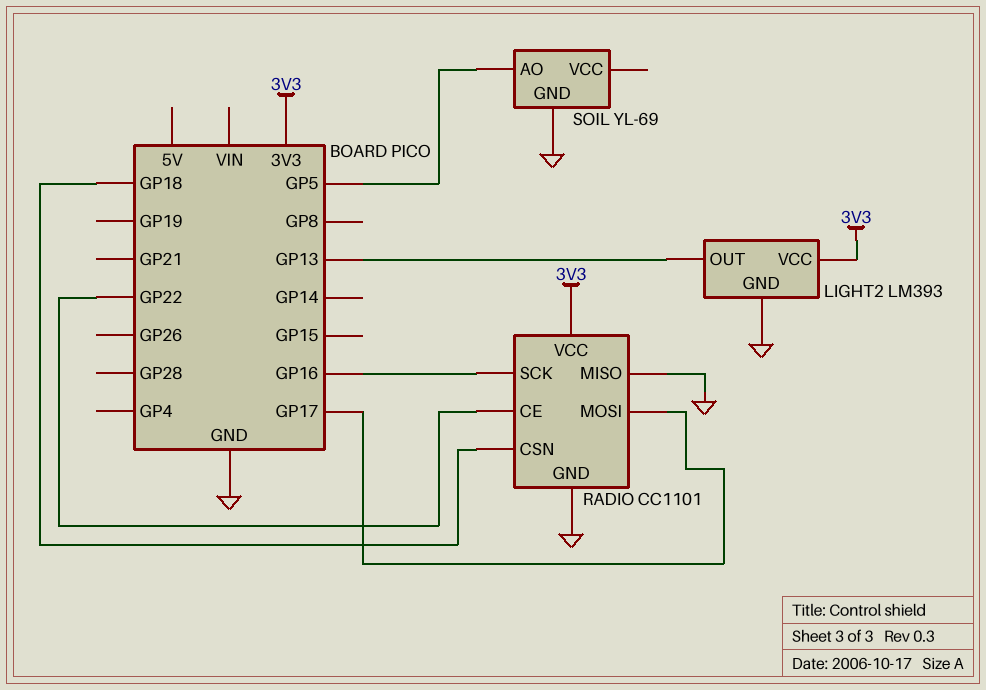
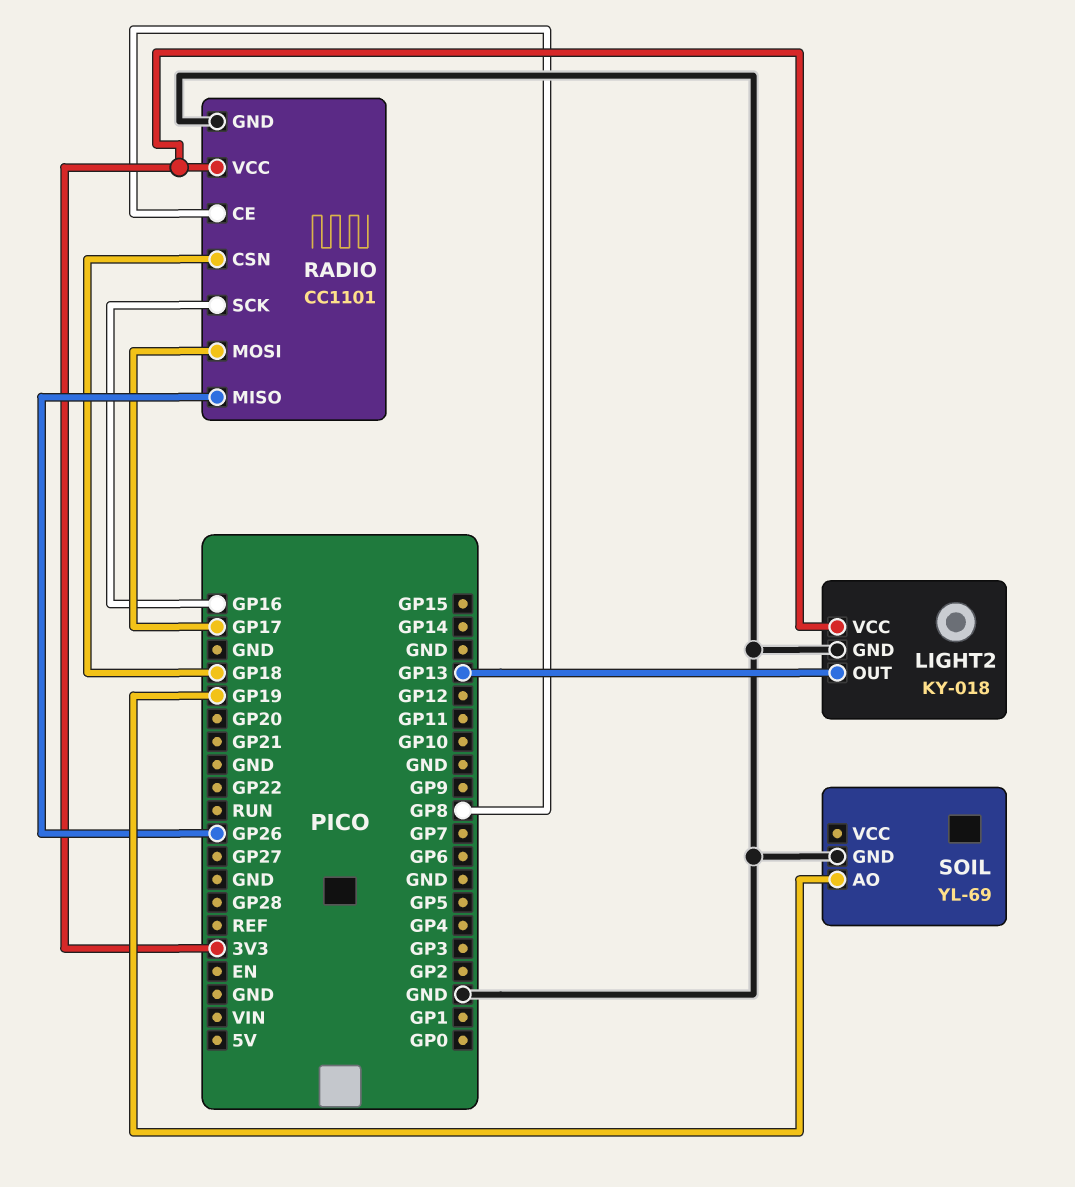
LIGHT2: LM393 -> KY-018
RADIO pin CE: GP22 -> GP8
RADIO pin MISO: GND -> GP26
SOIL pin AO: GP5 -> GP19

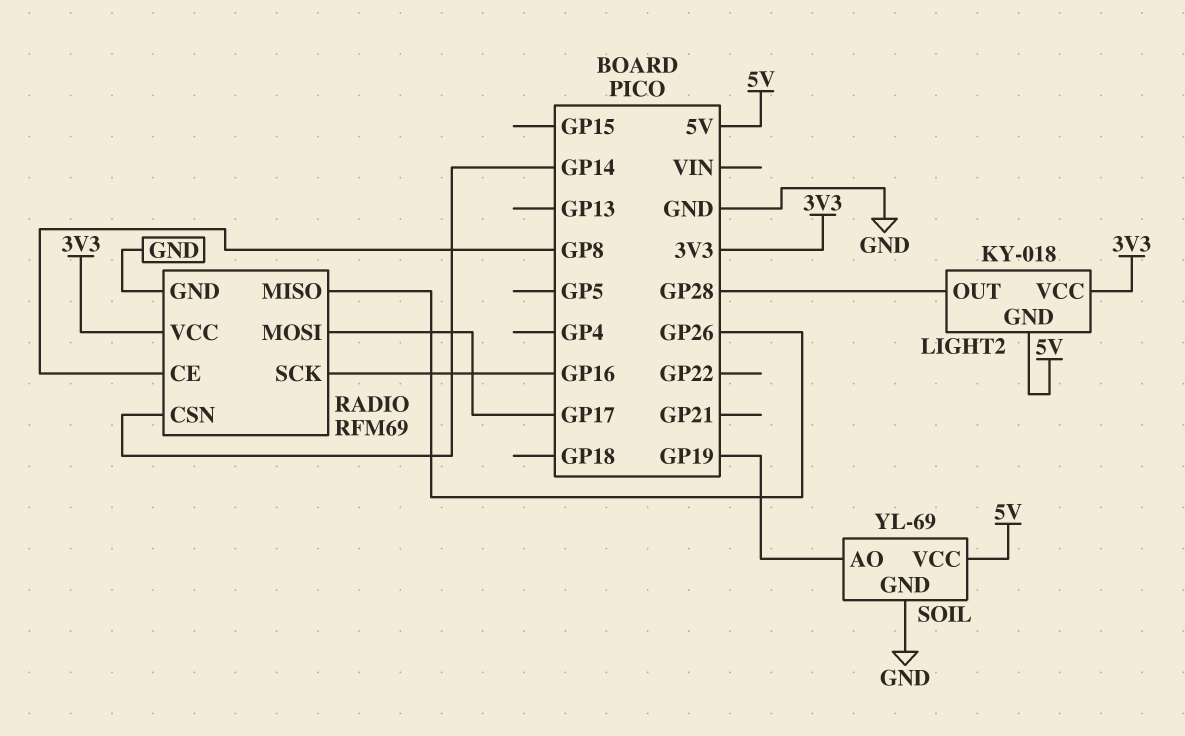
LIGHT2 pin GND: GND -> 5V
LIGHT2 pin OUT: GP13 -> GP28
RADIO: CC1101 -> RFM69
RADIO pin CSN: GP18 -> GP14
SOIL pin VCC: none -> 5V

